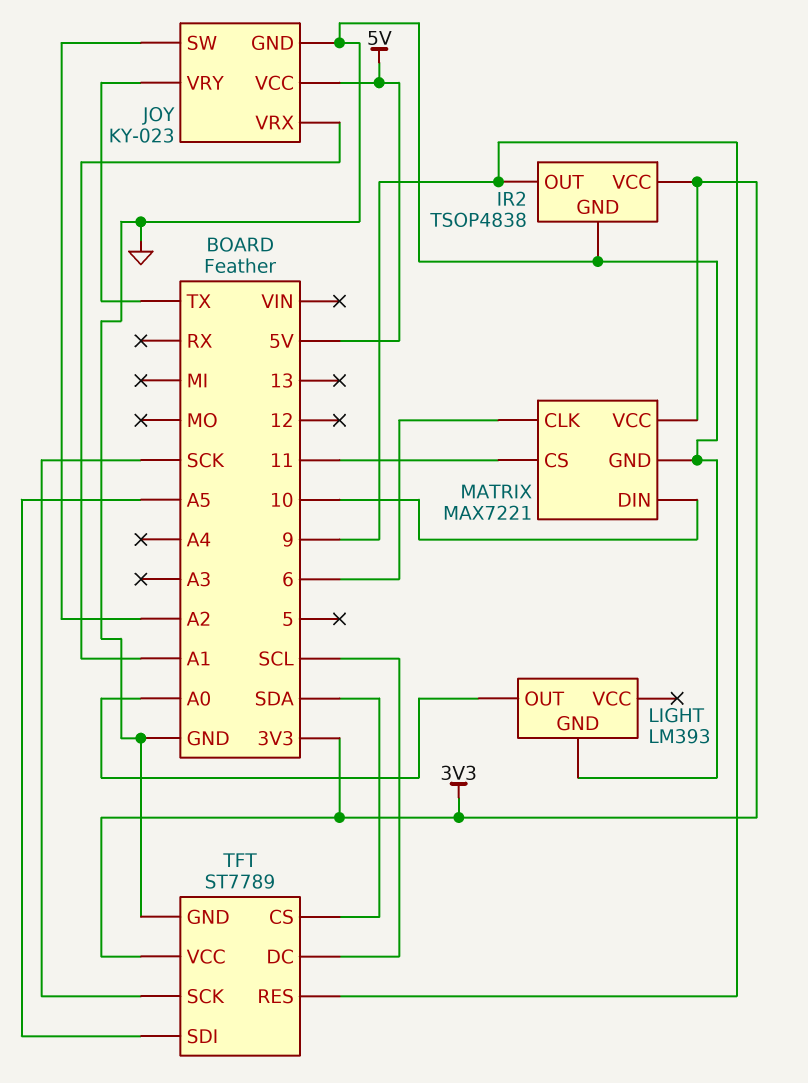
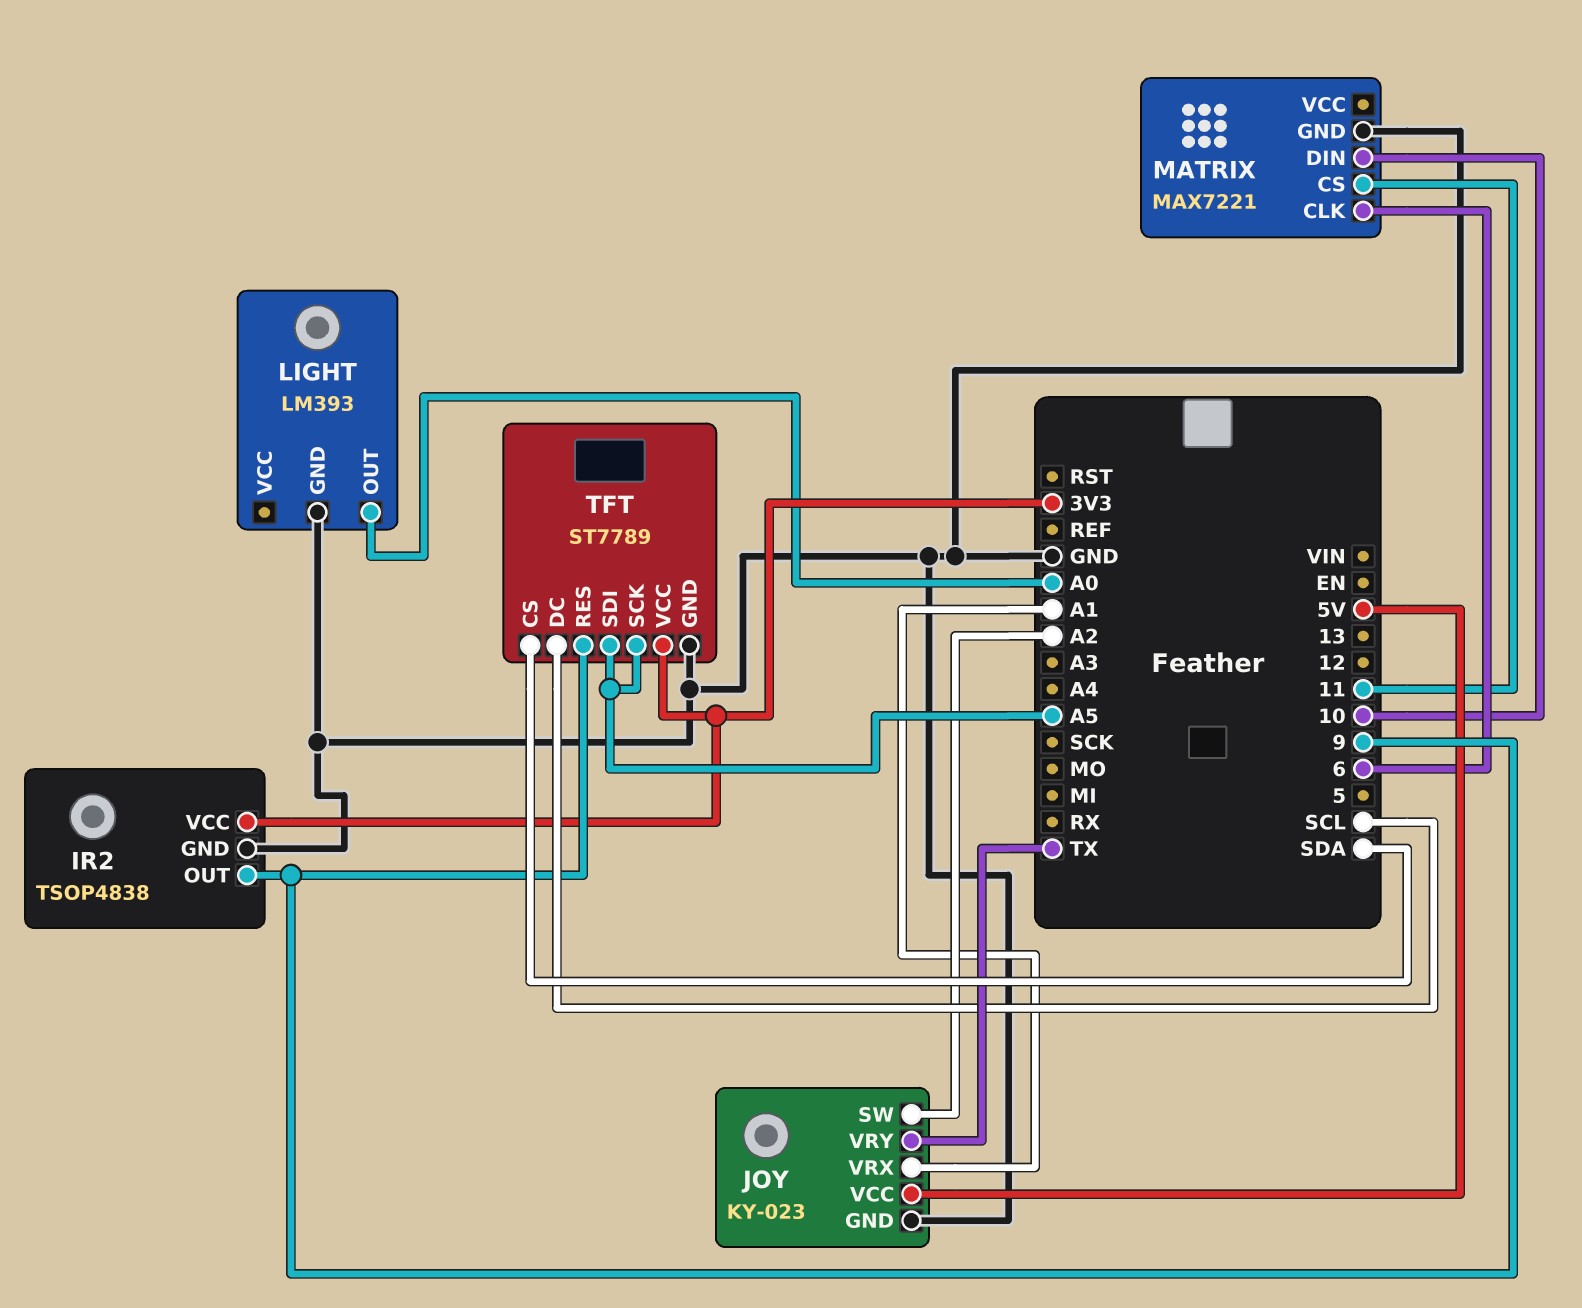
MATRIX pin VCC: 3V3 -> none
TFT pin SCK: SCK -> A5

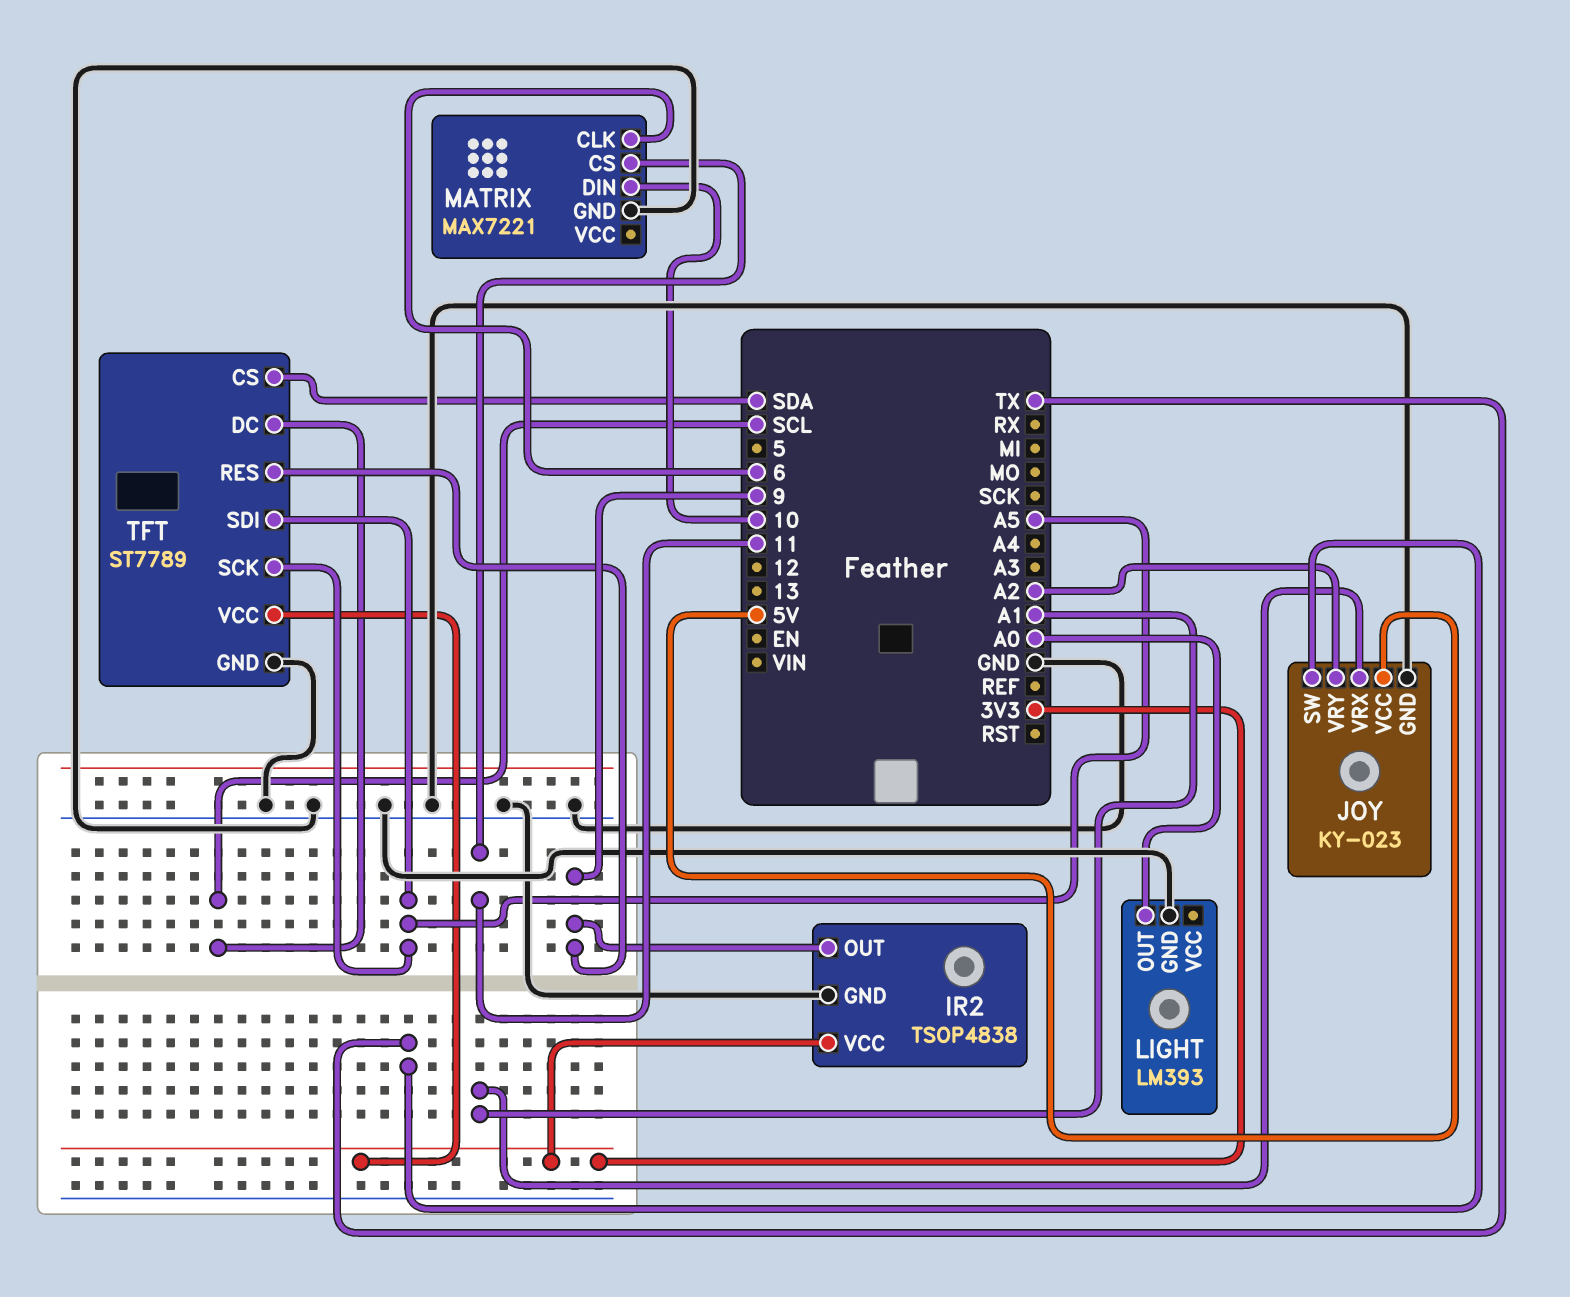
JOY pin SW: A2 -> TX
JOY pin VRY: TX -> A2

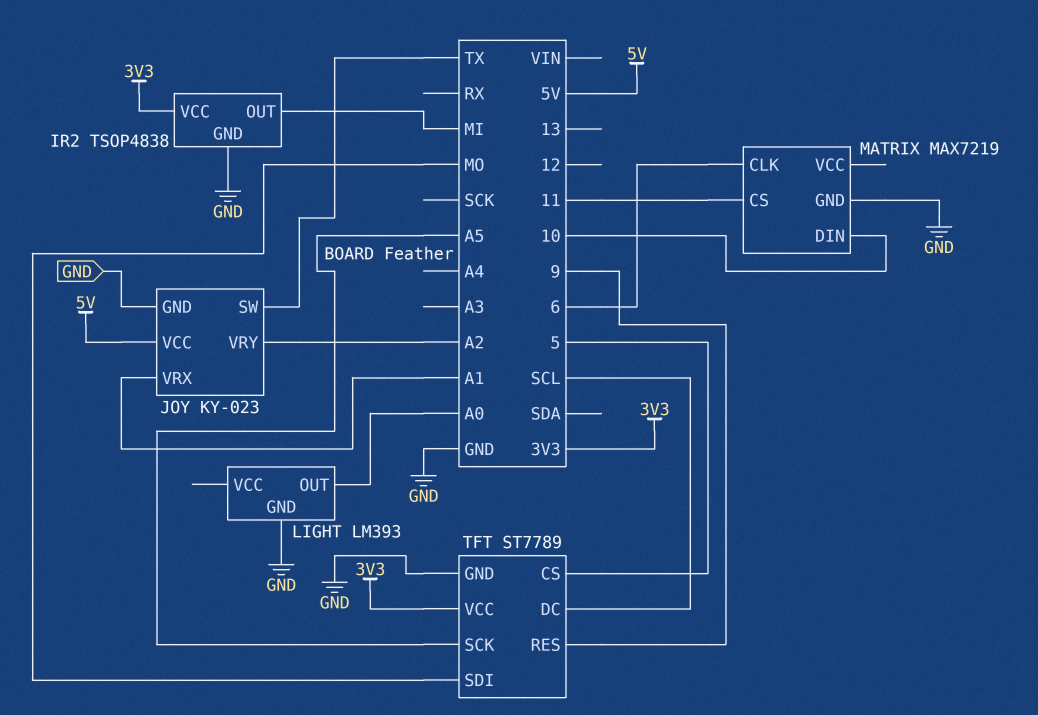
IR2 pin OUT: 9 -> MI
MATRIX: MAX7221 -> MAX7219
TFT pin CS: SDA -> 5
TFT pin SDI: A5 -> MO

